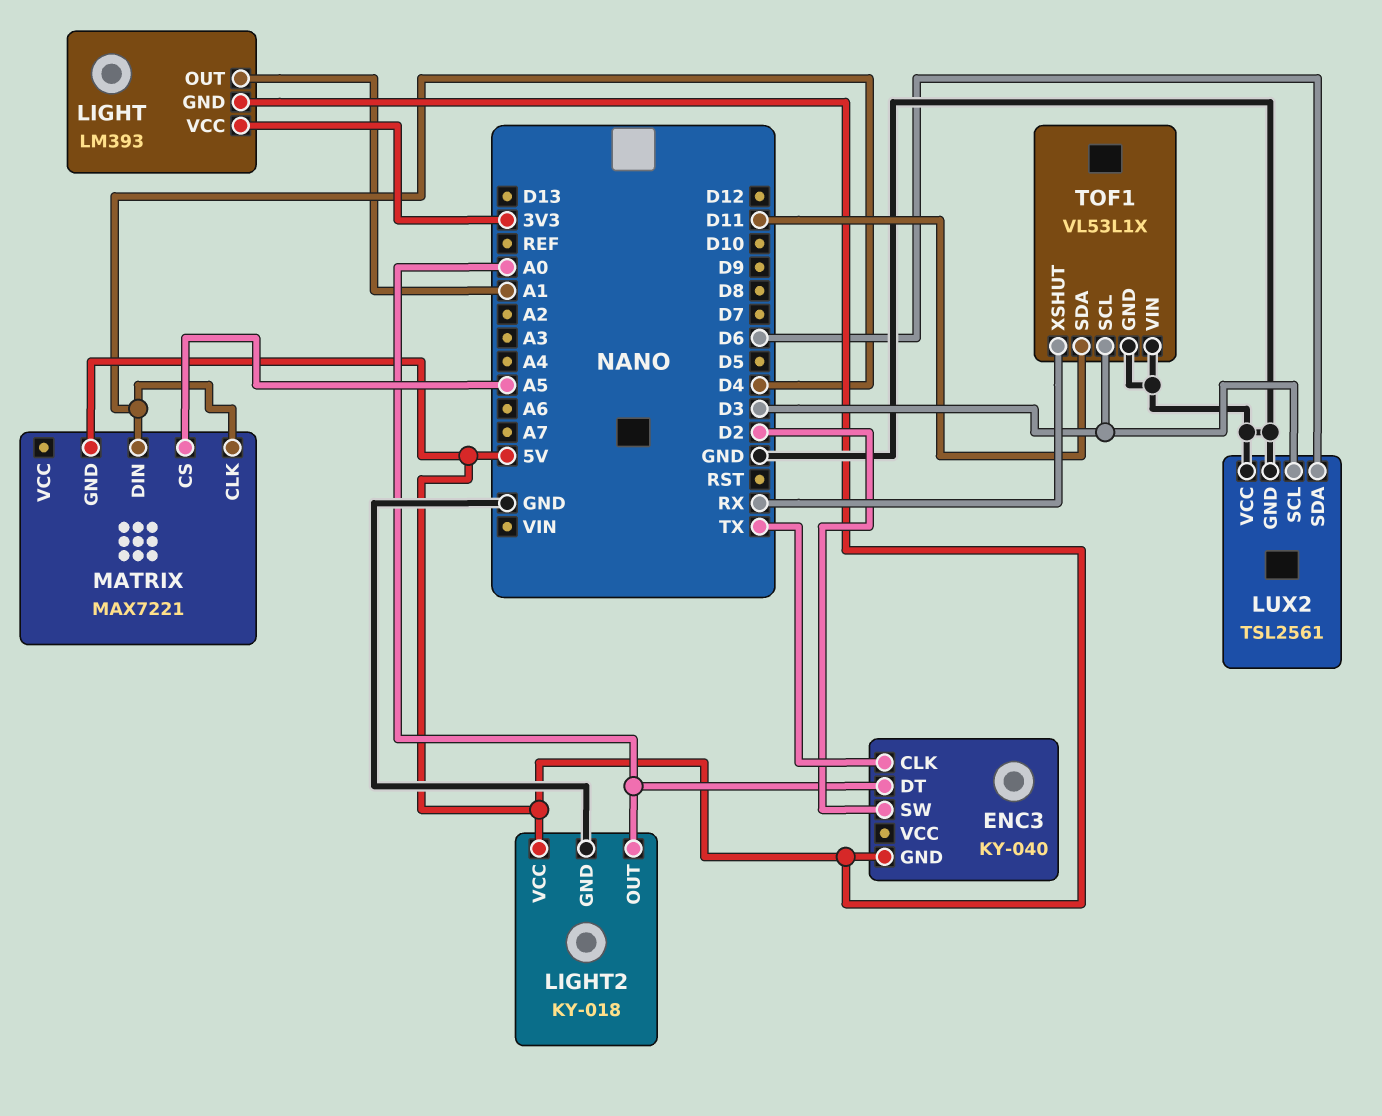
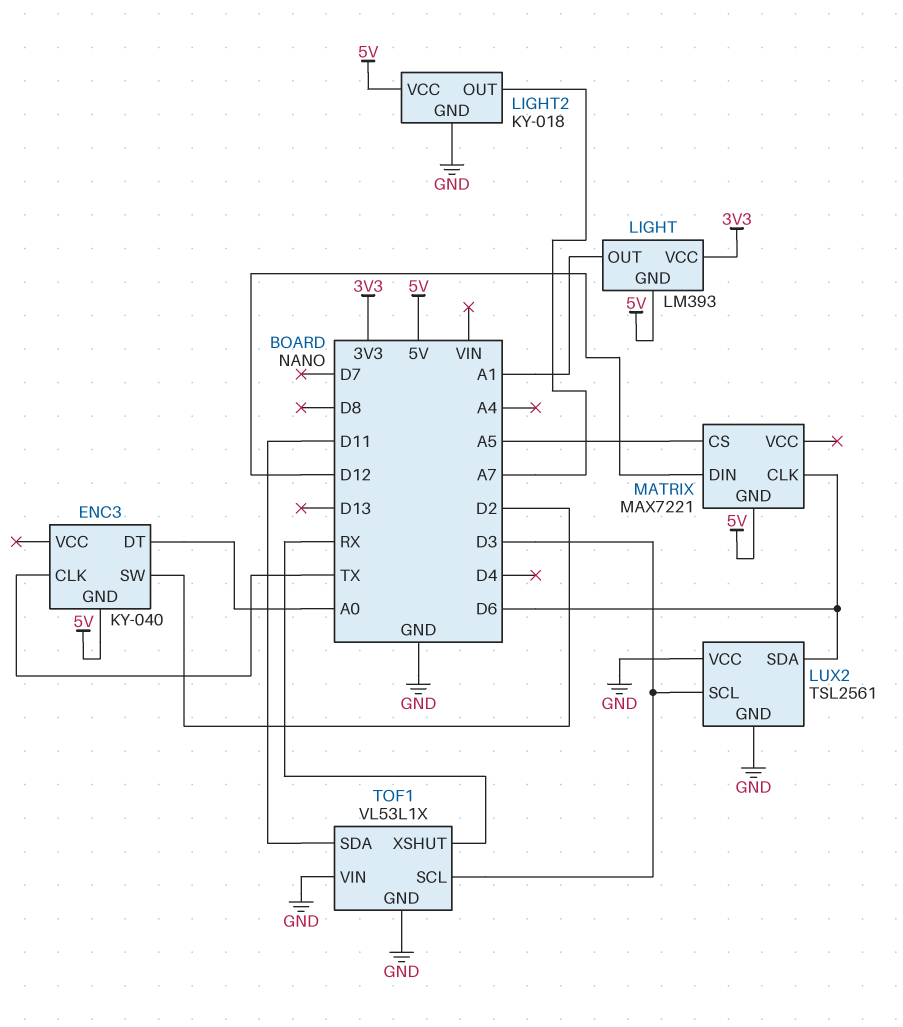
LIGHT2 pin OUT: A0 -> A7
MATRIX pin CLK: D4 -> D6
MATRIX pin DIN: D4 -> D12

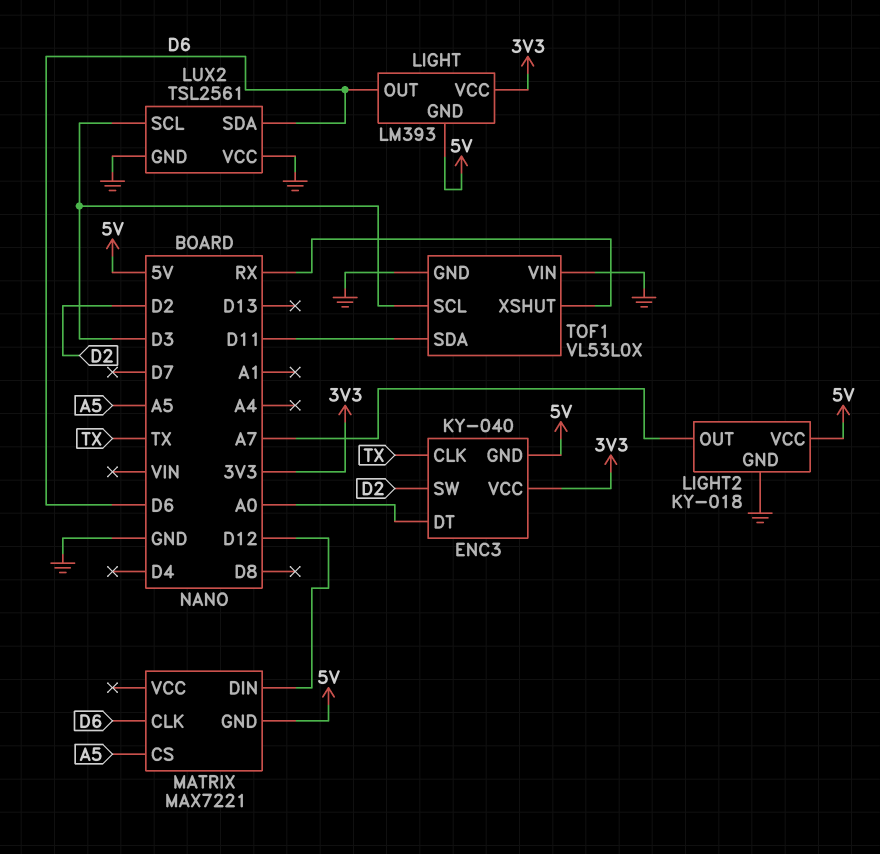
ENC3 pin VCC: none -> 3V3
LIGHT pin OUT: A1 -> D6
TOF1: VL53L1X -> VL53L0X

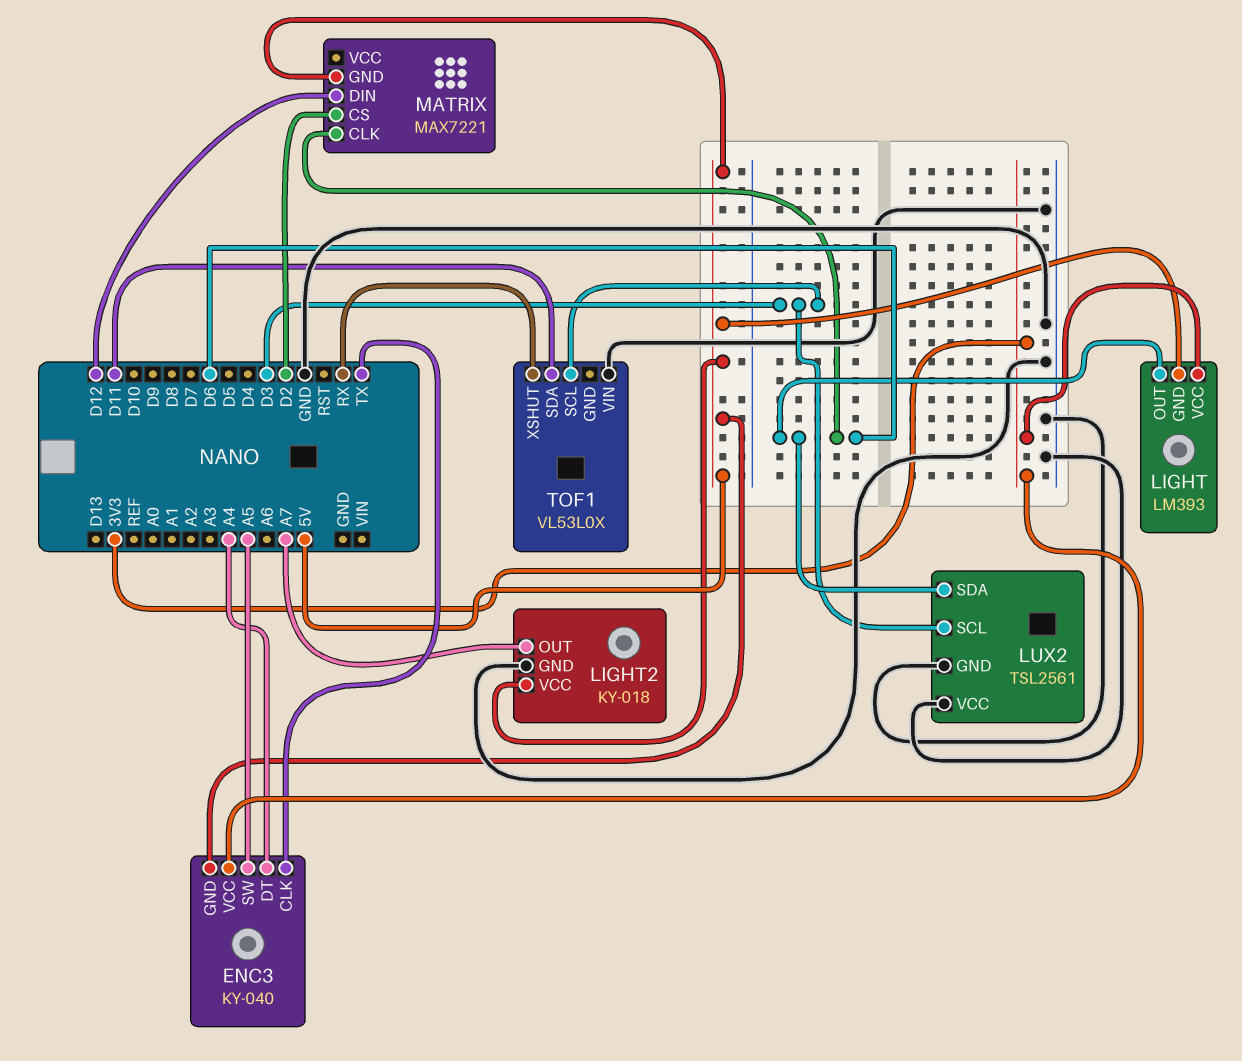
ENC3 pin DT: A0 -> A4
ENC3 pin SW: D2 -> A5
MATRIX pin CS: A5 -> D2
TOF1 pin GND: GND -> none

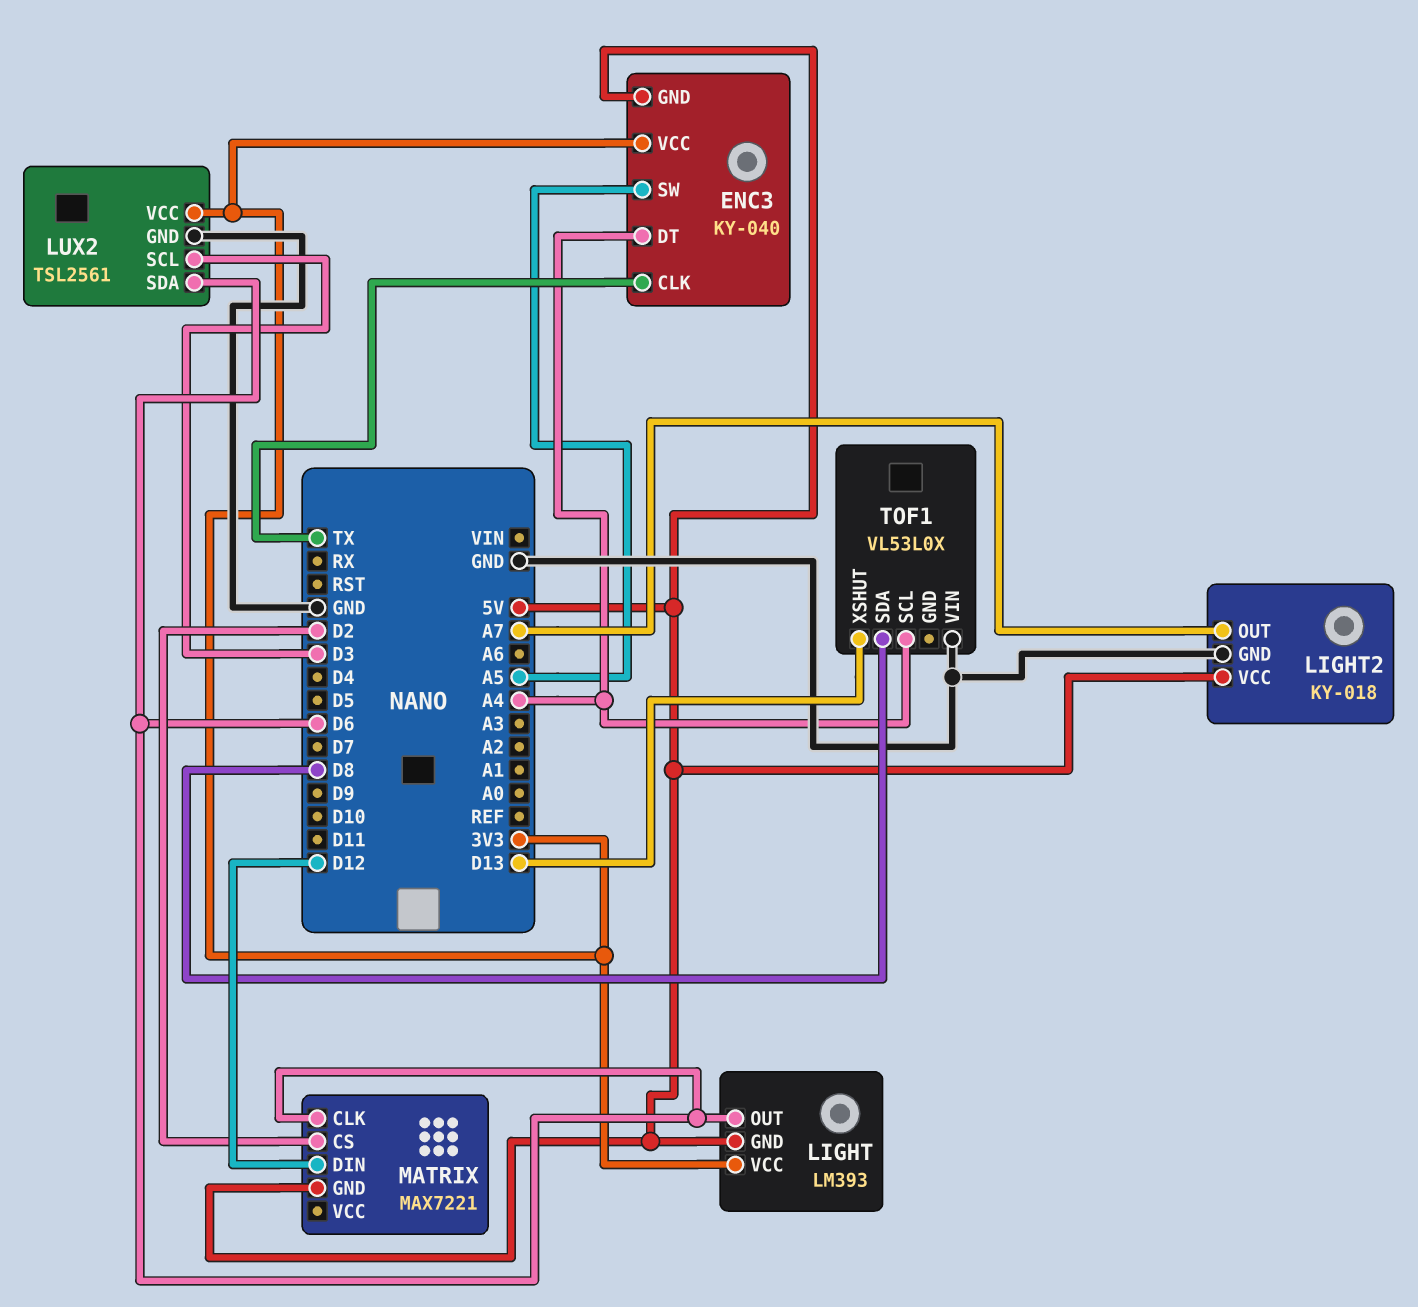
LUX2 pin VCC: GND -> 3V3
TOF1 pin SCL: D3 -> A4
TOF1 pin SDA: D11 -> D8
TOF1 pin XSHUT: RX -> D13

